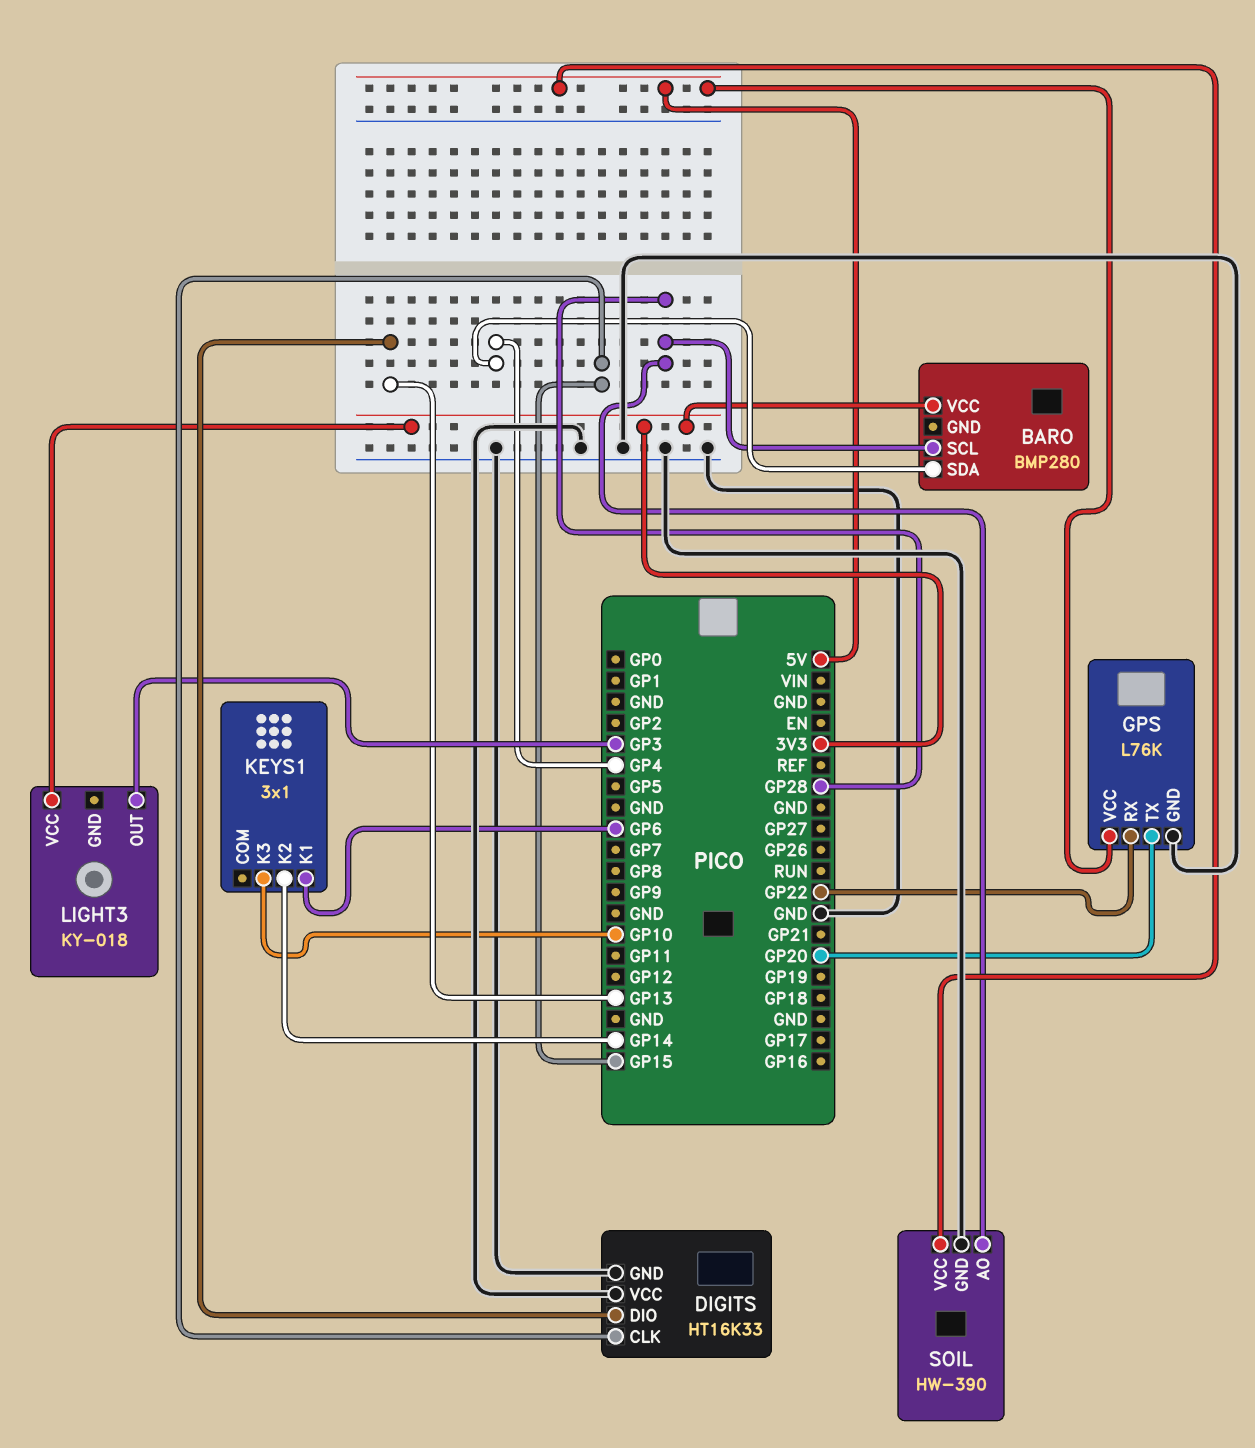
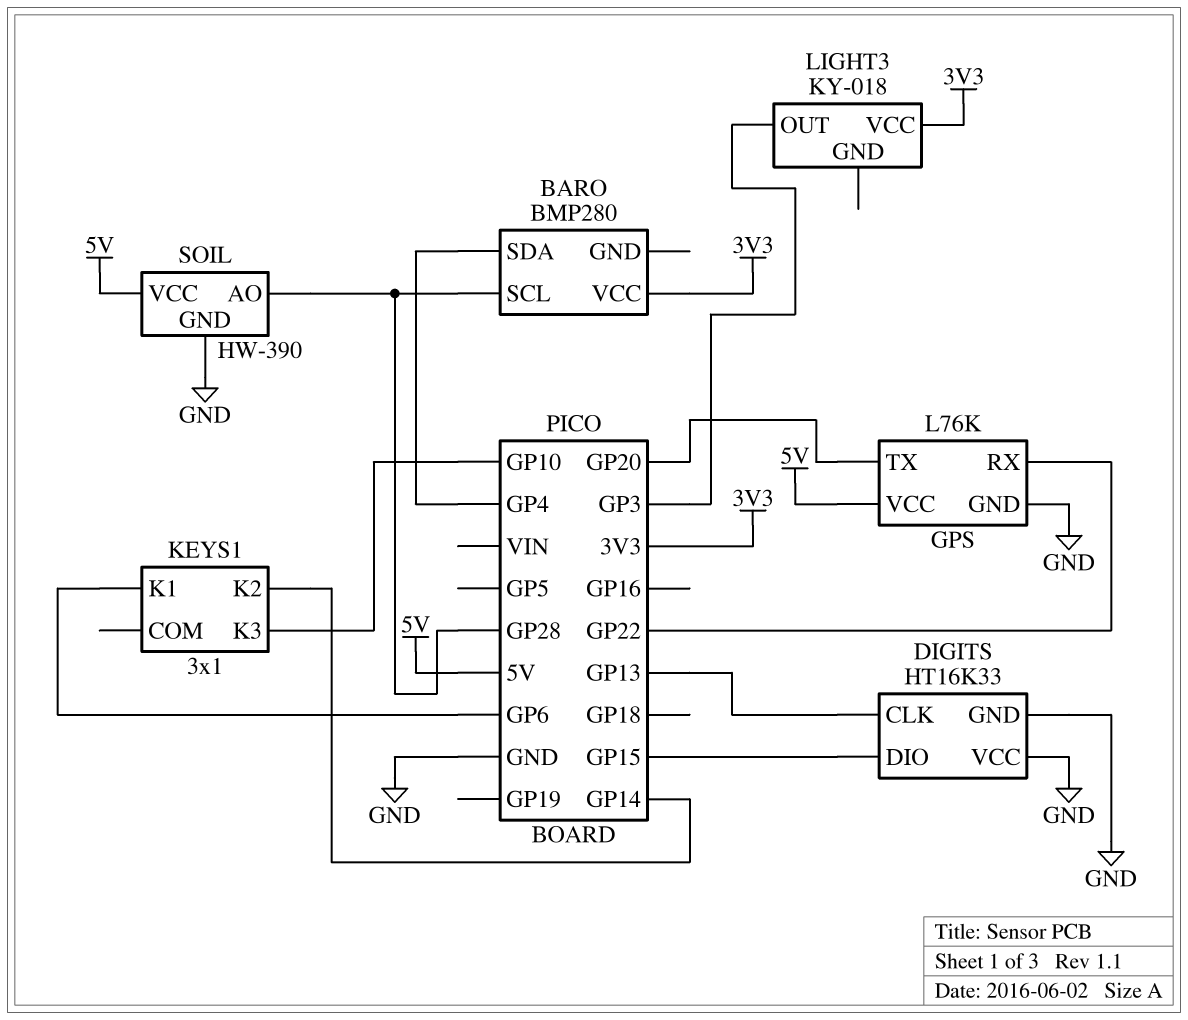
DIGITS pin CLK: GP15 -> GP13
DIGITS pin DIO: GP13 -> GP15

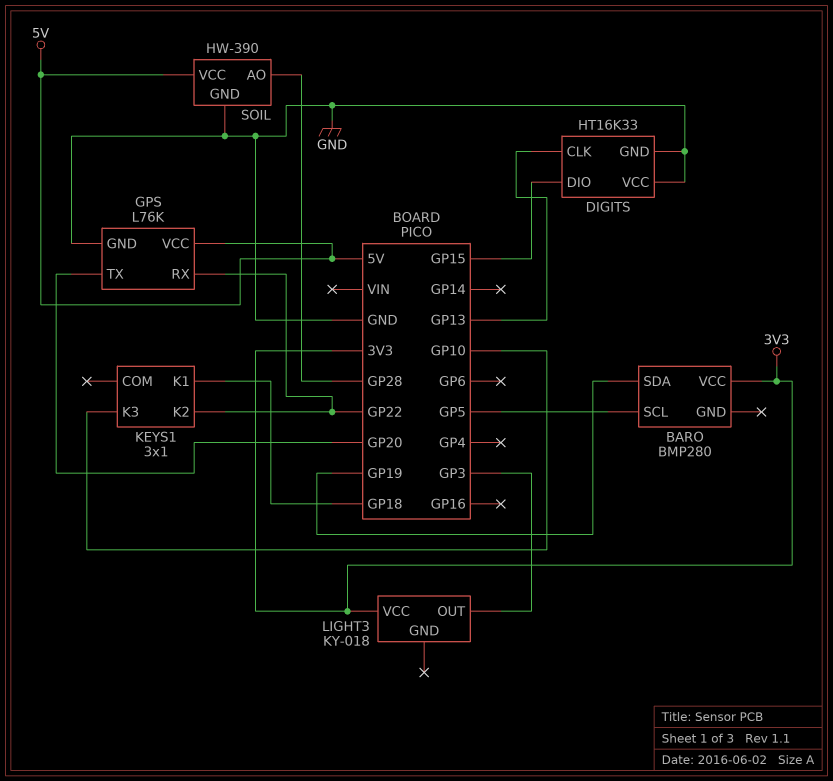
BARO pin SCL: GP28 -> GP5
BARO pin SDA: GP4 -> GP19
KEYS1 pin K1: GP6 -> GP18
KEYS1 pin K2: GP14 -> GP22

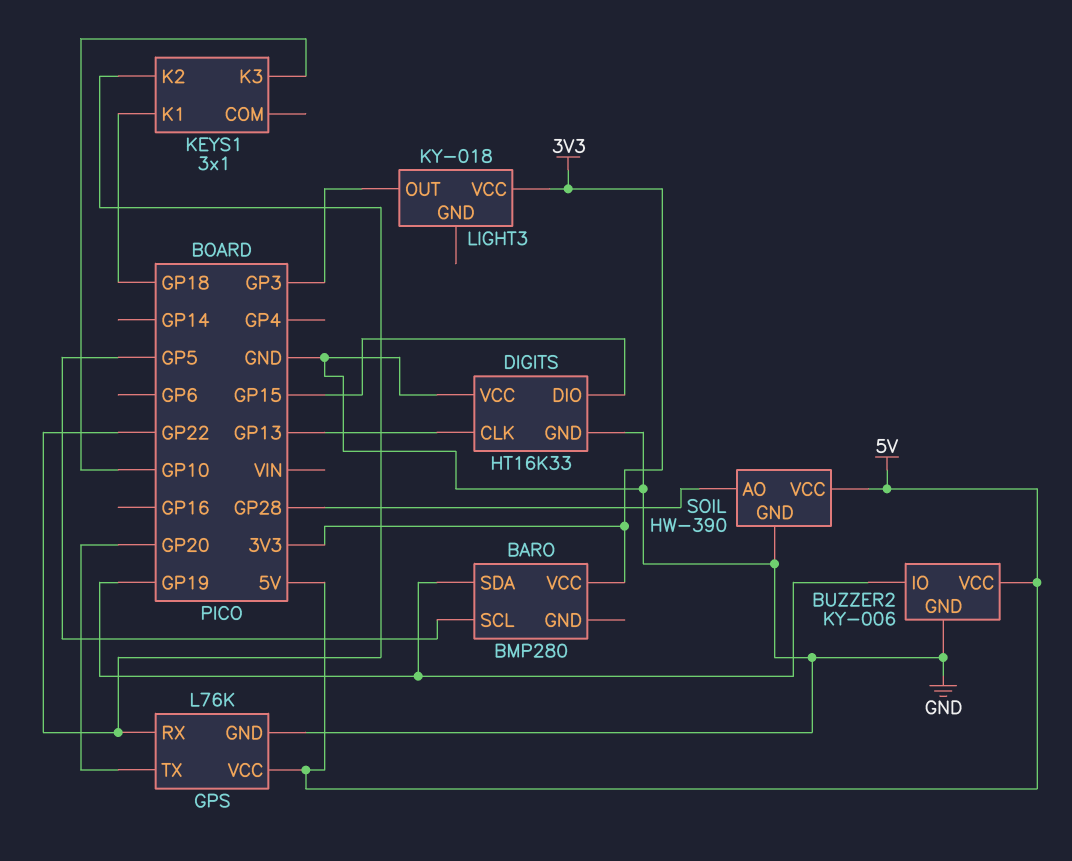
BUZZER2: none -> KY-006
BUZZER2 pin GND: none -> GND
BUZZER2 pin IO: none -> GP19
BUZZER2 pin VCC: none -> 5V

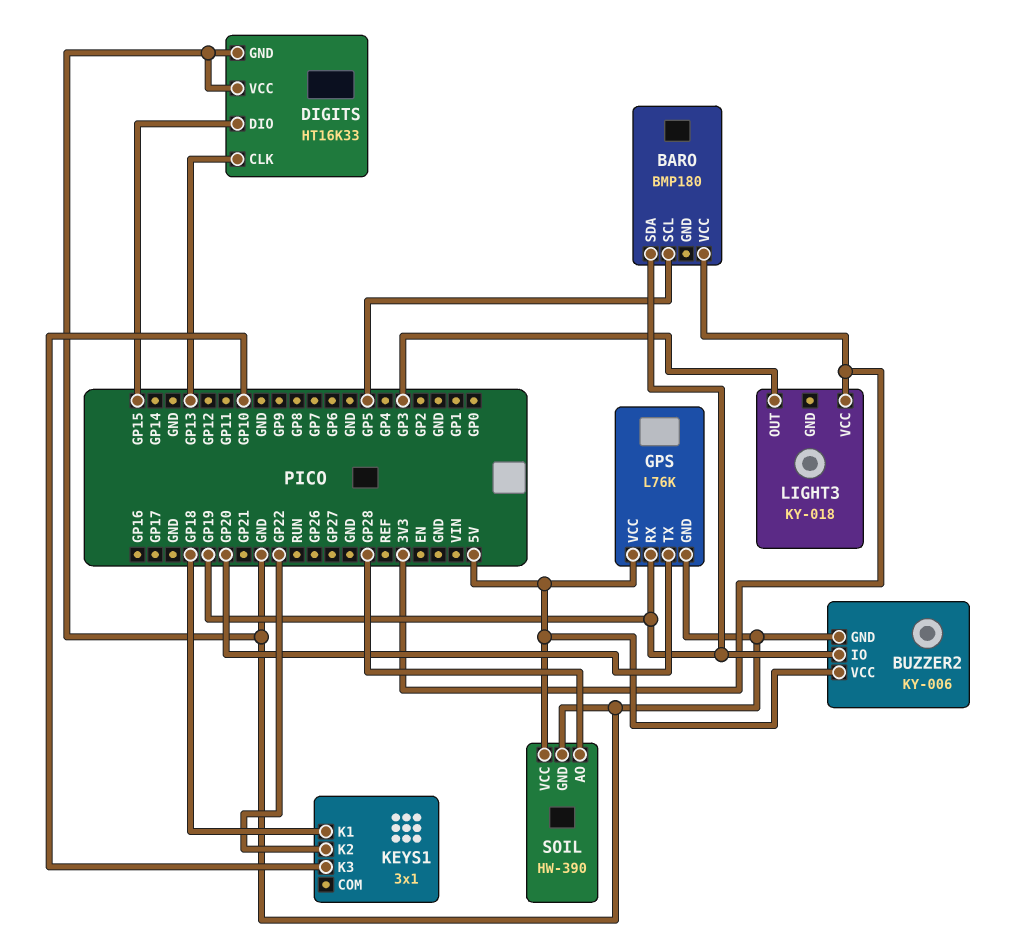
BARO: BMP280 -> BMP180
GPS pin RX: GP22 -> GP19

